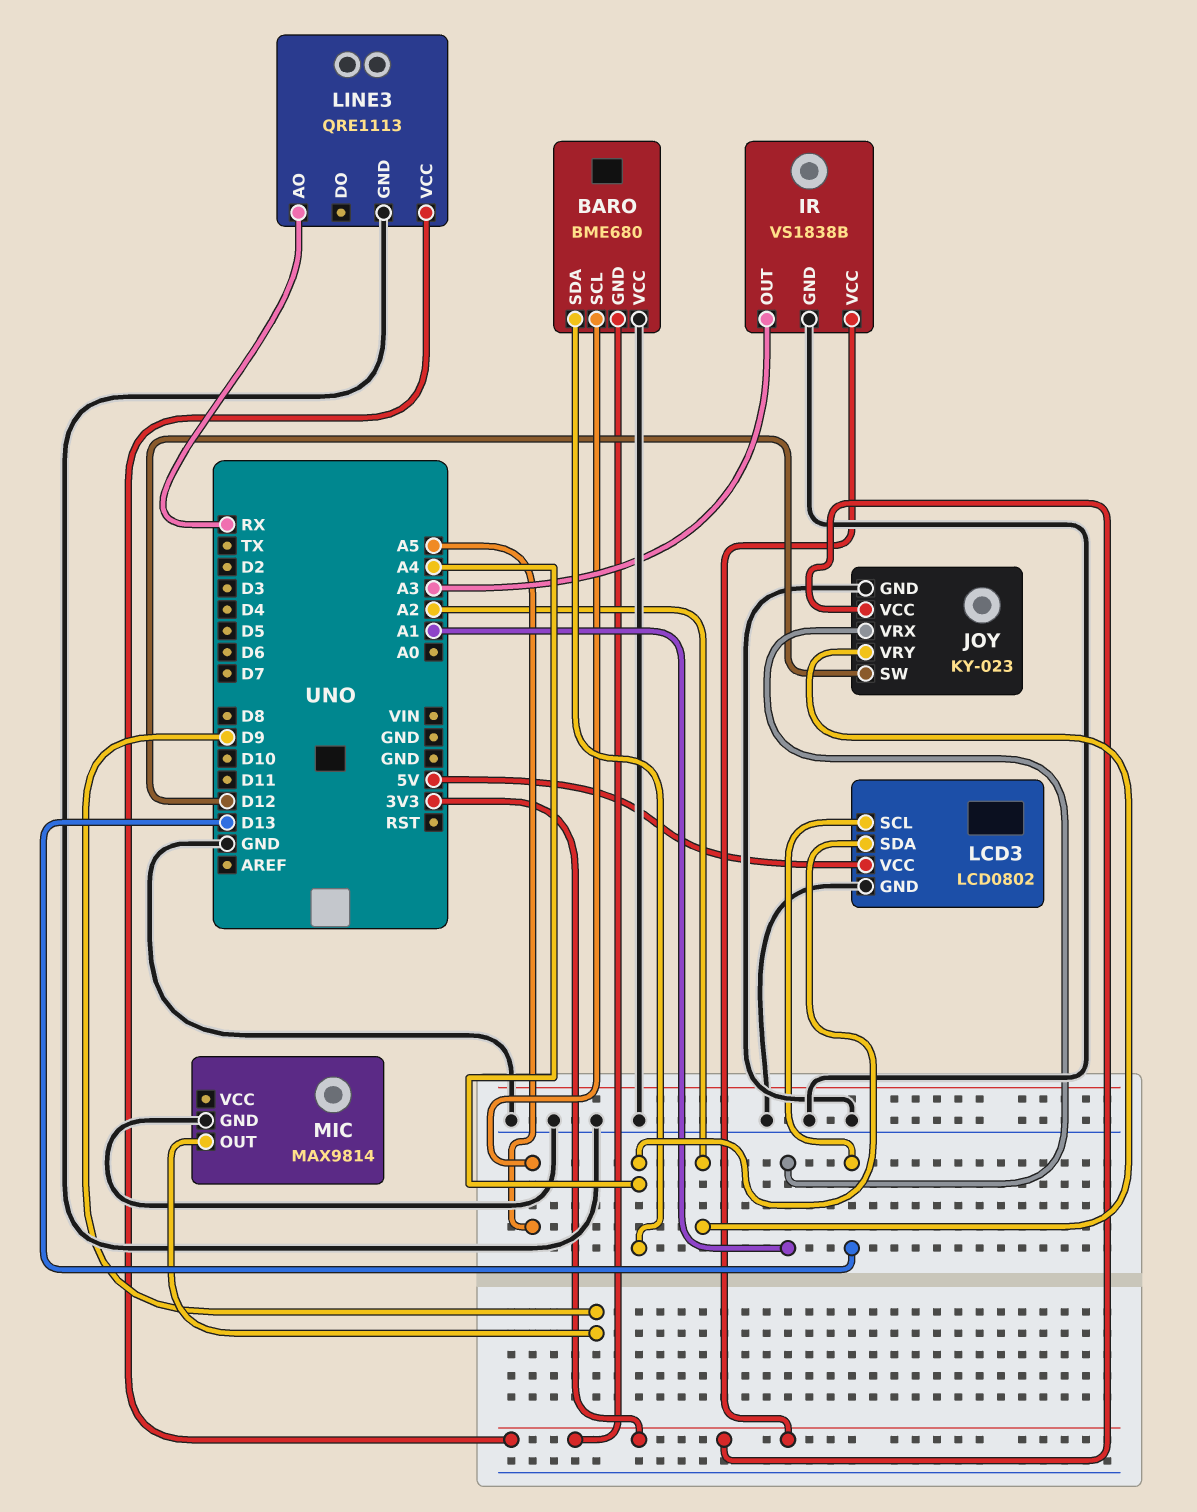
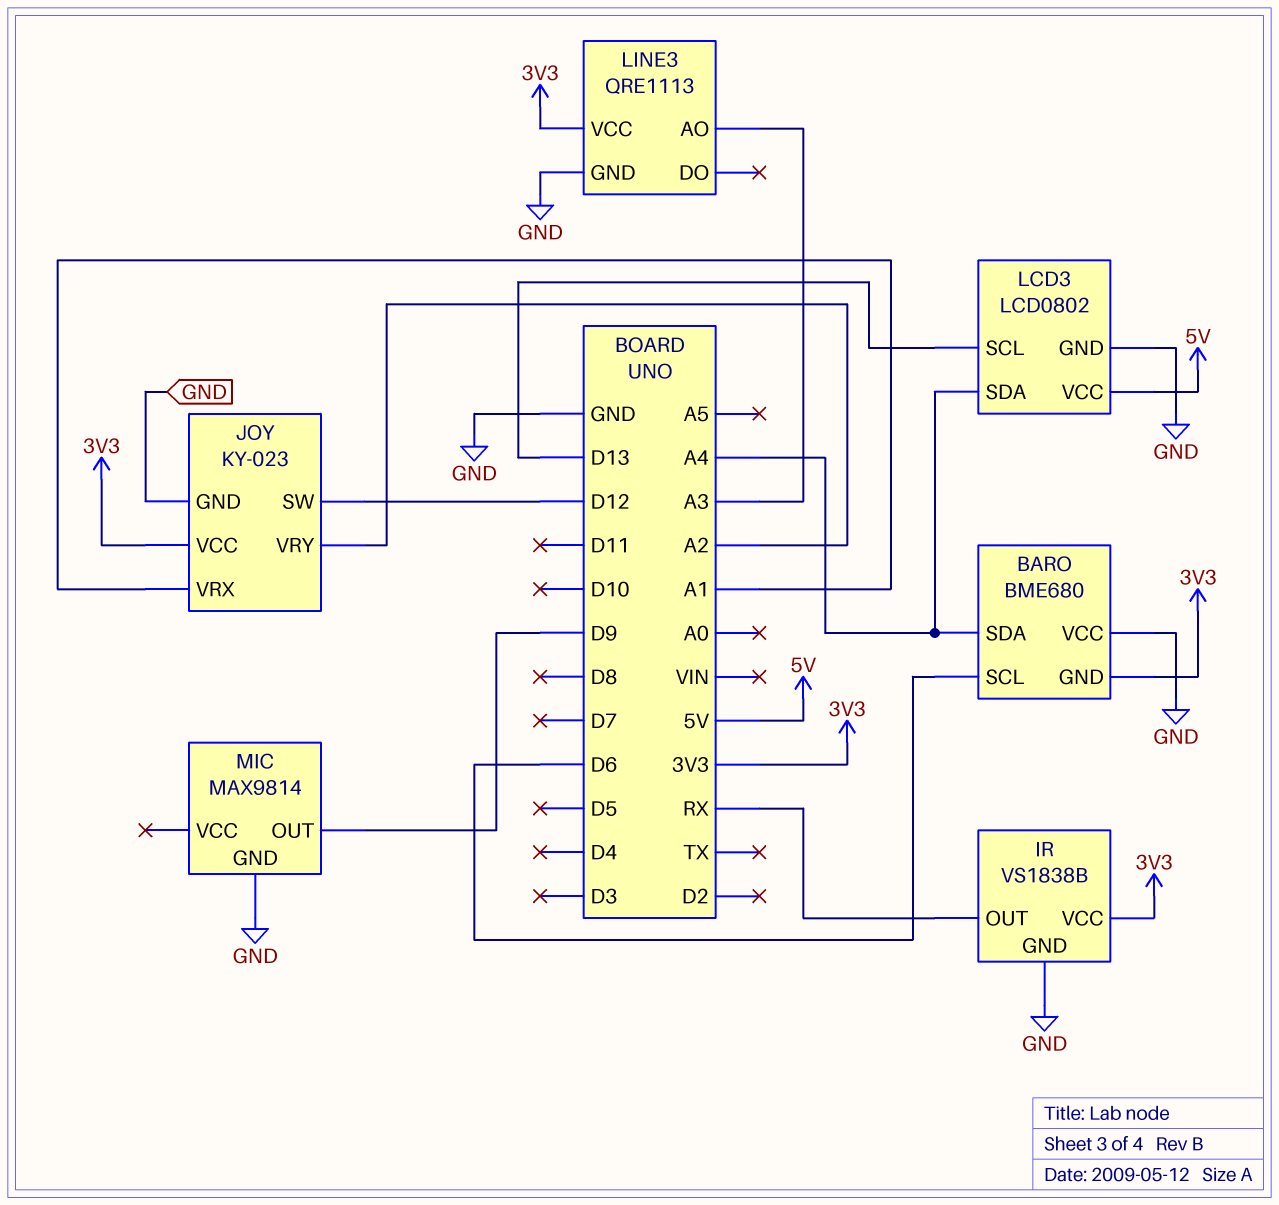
BARO pin SCL: A5 -> D6
IR pin OUT: A3 -> RX
LINE3 pin AO: RX -> A3

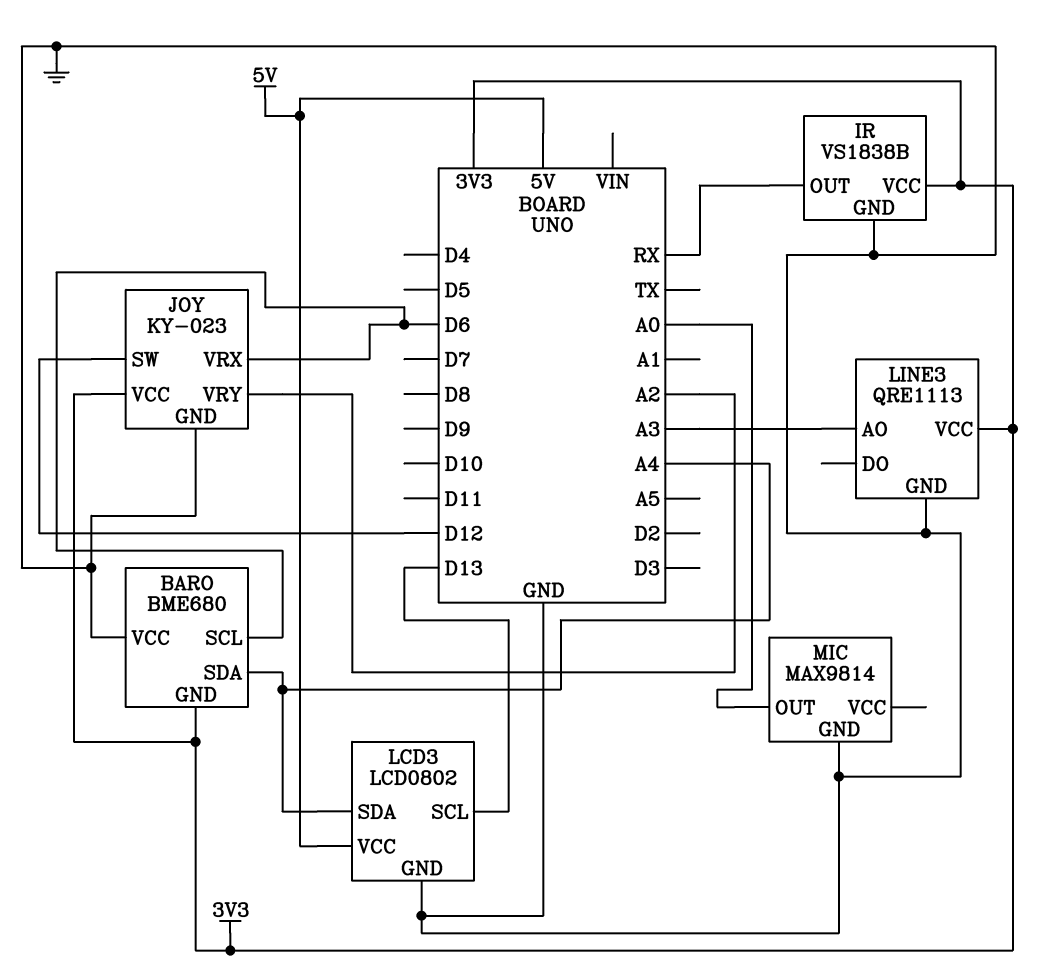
JOY pin VRX: A1 -> D6
MIC pin OUT: D9 -> A0

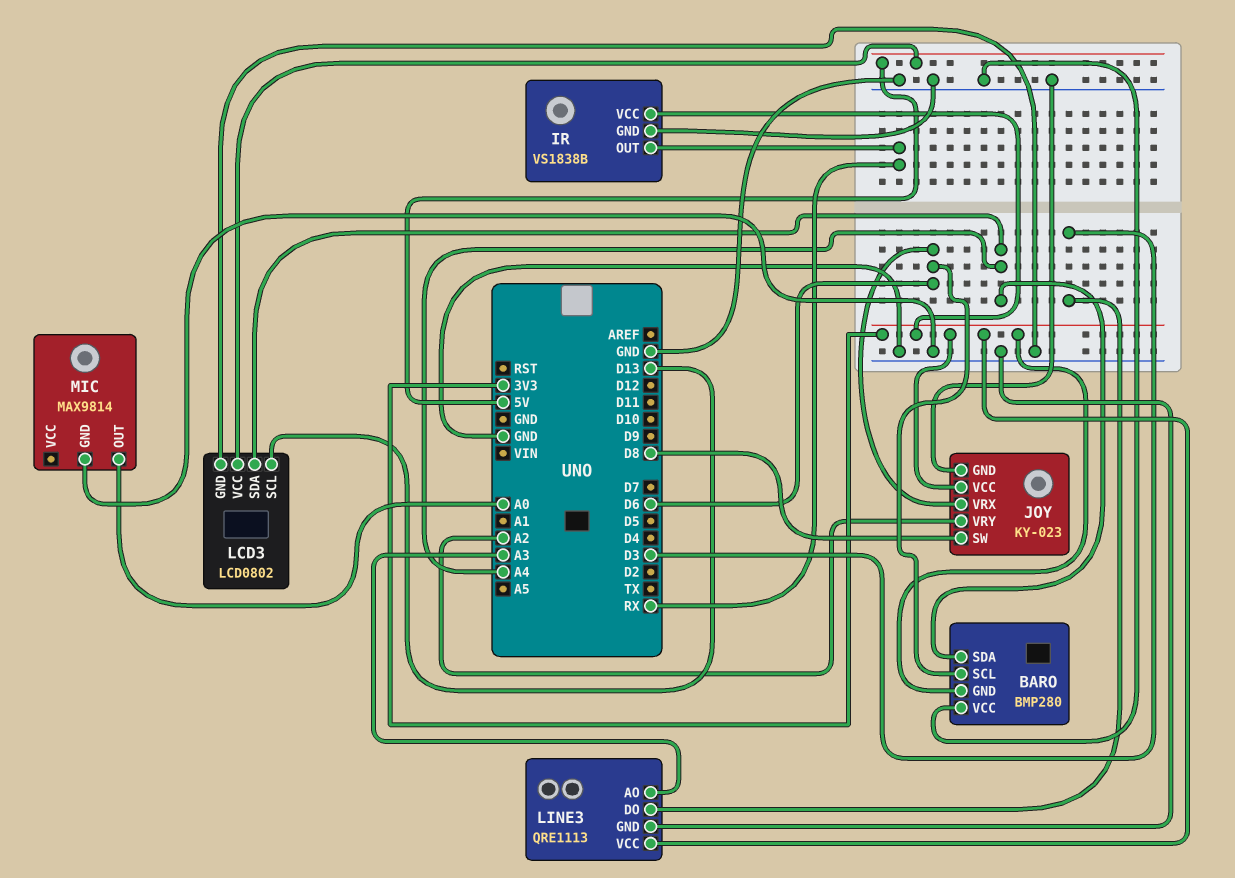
BARO: BME680 -> BMP280
JOY pin SW: D12 -> D8
LINE3 pin DO: none -> D3

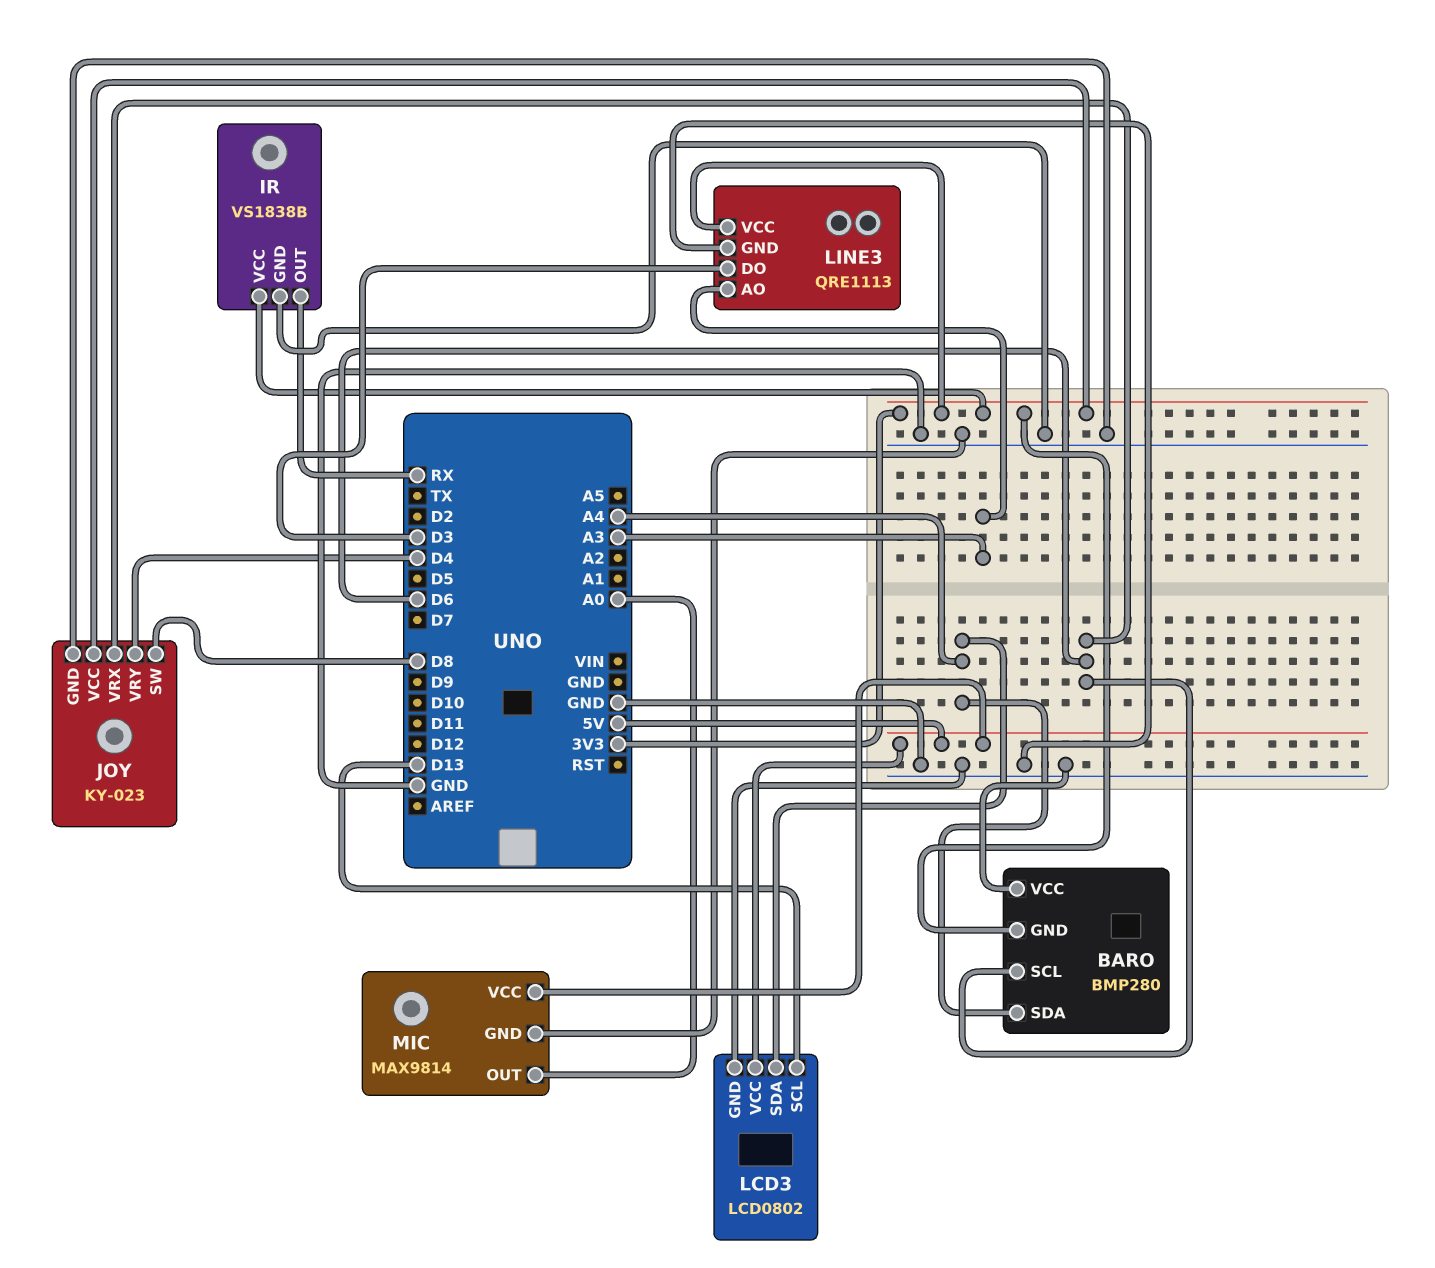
JOY pin VRY: A2 -> D4
MIC pin VCC: none -> 5V

